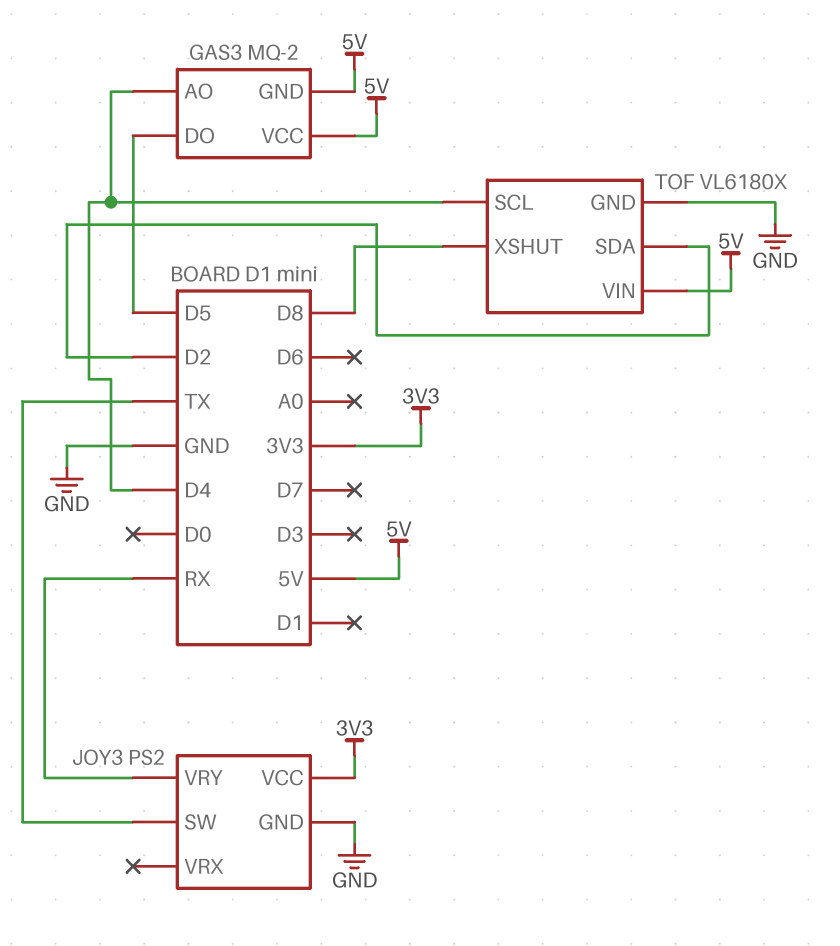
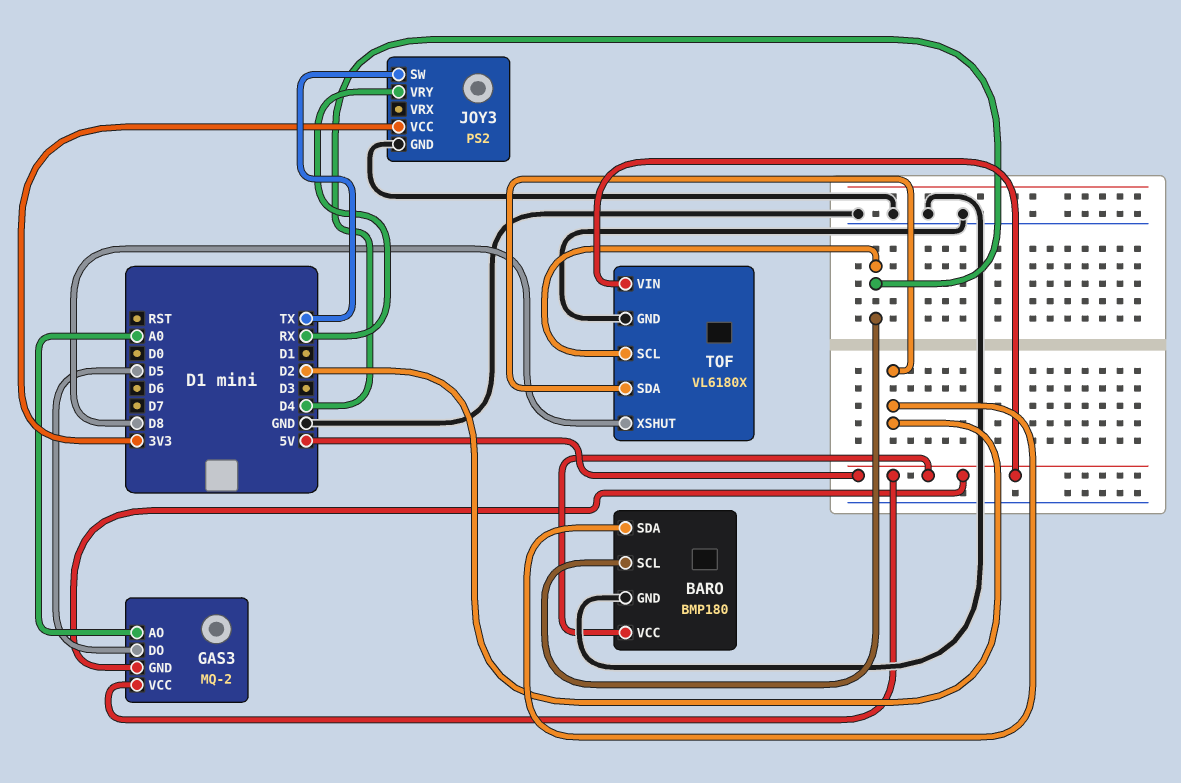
BARO: none -> BMP180
BARO pin GND: none -> GND
BARO pin SCL: none -> D4
BARO pin SDA: none -> D2
BARO pin VCC: none -> 5V
GAS3 pin AO: D4 -> A0

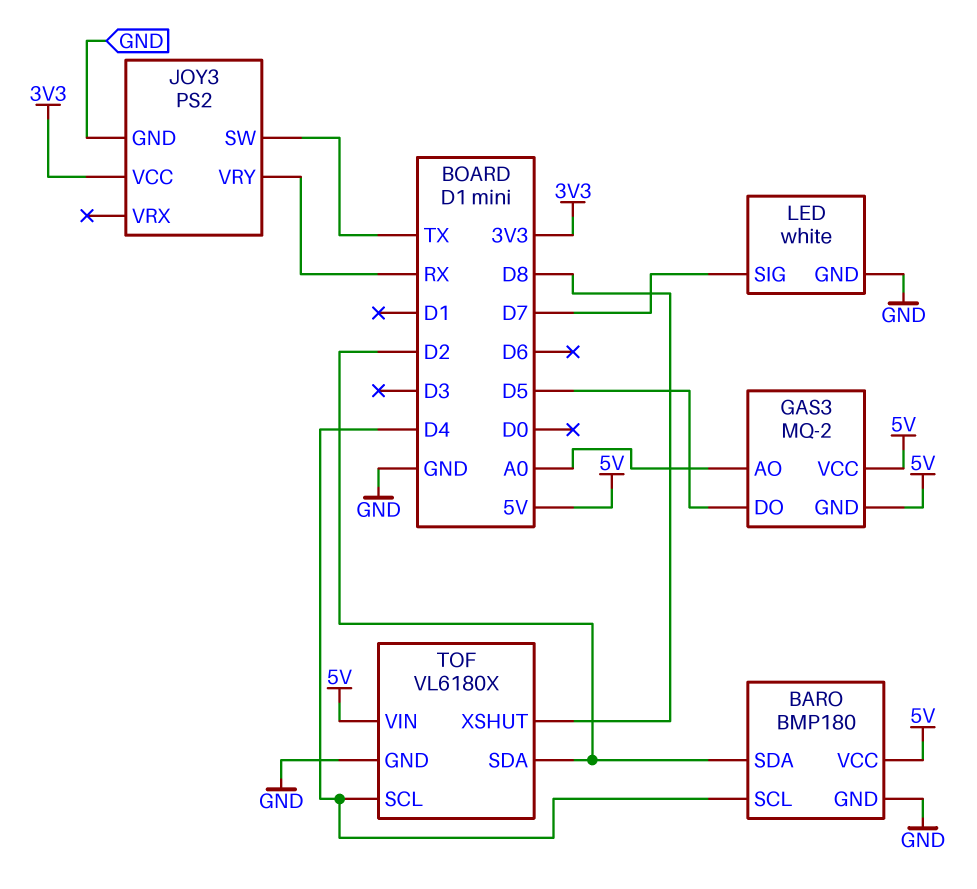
LED: none -> white
LED pin GND: none -> GND
LED pin SIG: none -> D7

